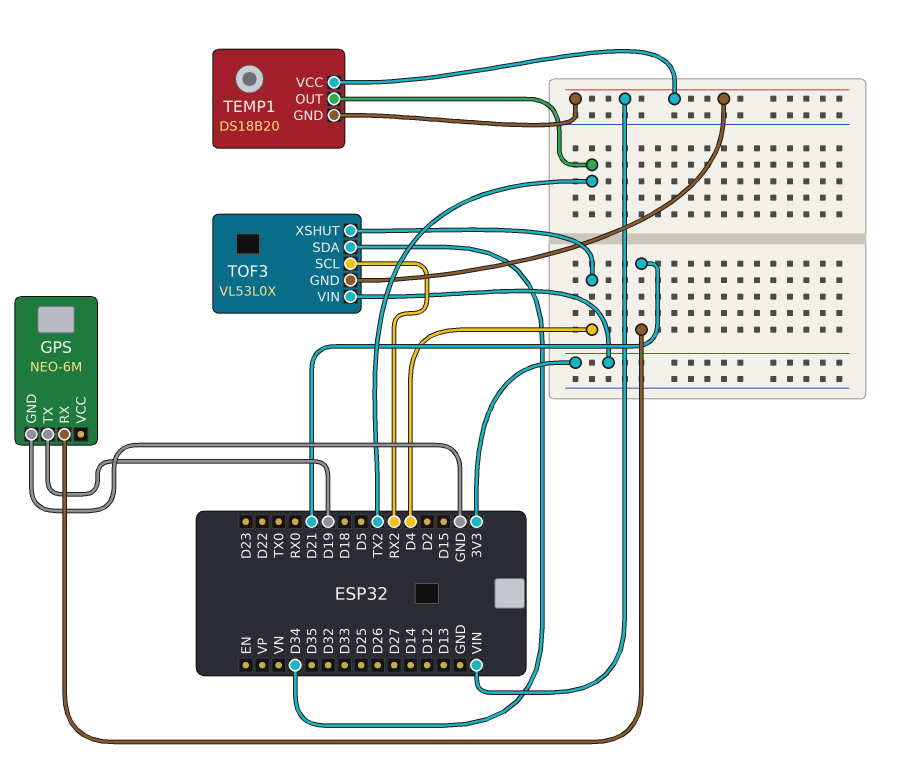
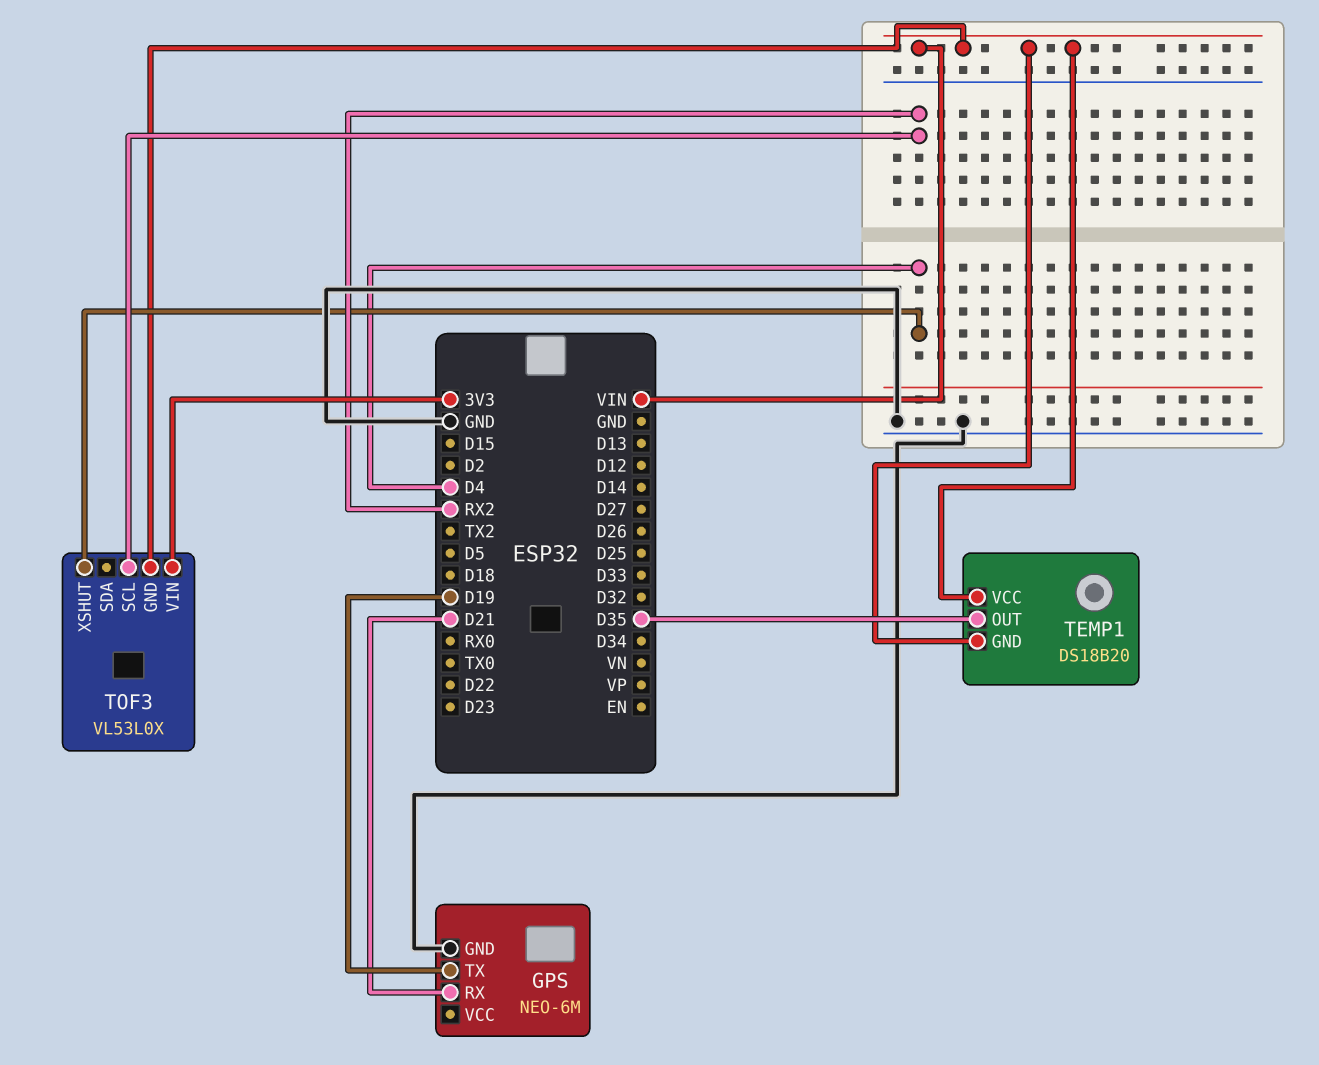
TEMP1 pin OUT: TX2 -> D35
TOF3 pin SDA: D34 -> none

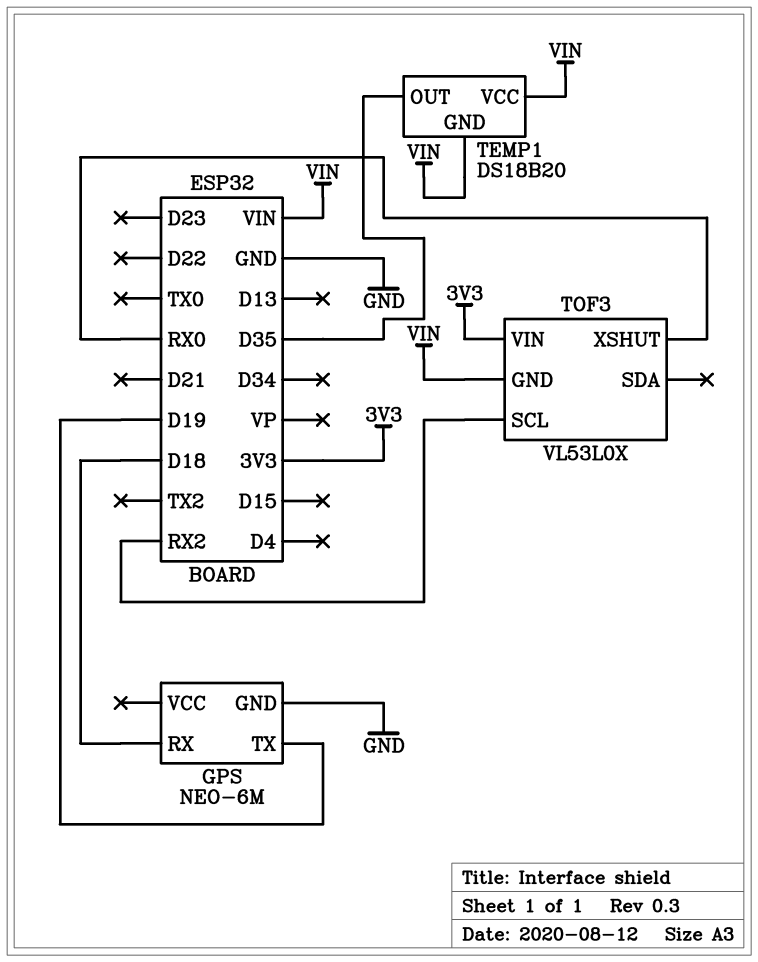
GPS pin RX: D21 -> D18
TOF3 pin XSHUT: D4 -> RX0

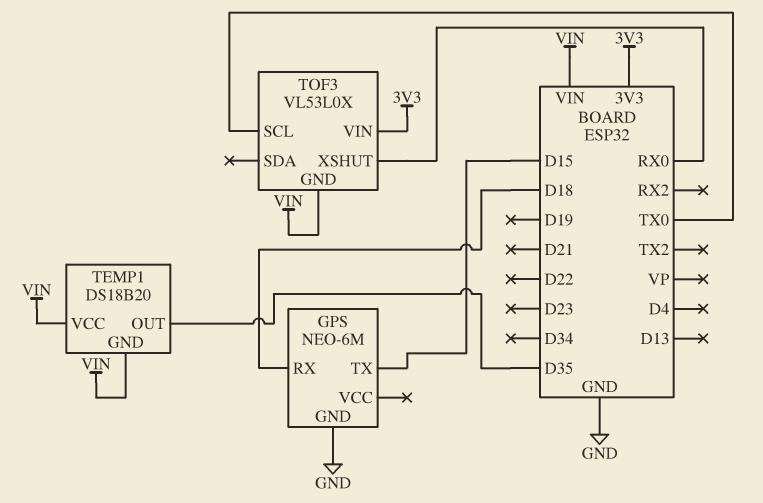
GPS pin TX: D19 -> D15
TOF3 pin SCL: RX2 -> TX0

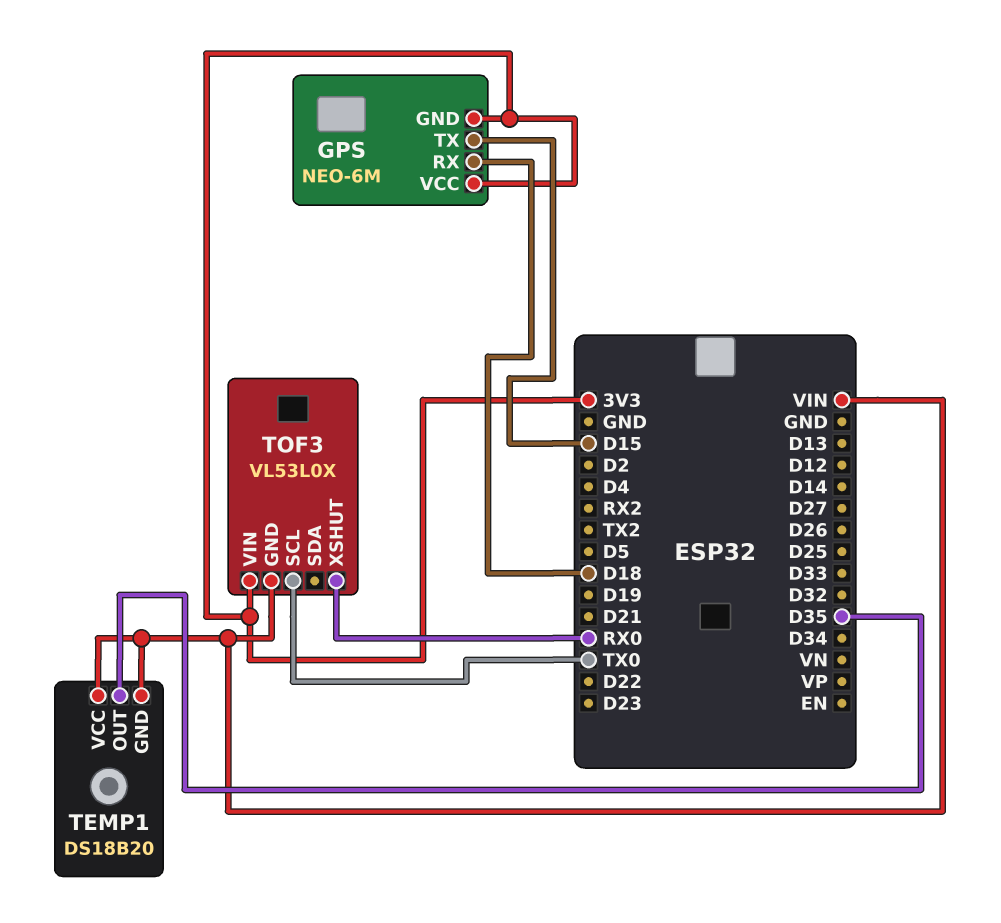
GPS pin GND: GND -> 3V3
GPS pin VCC: none -> 3V3

